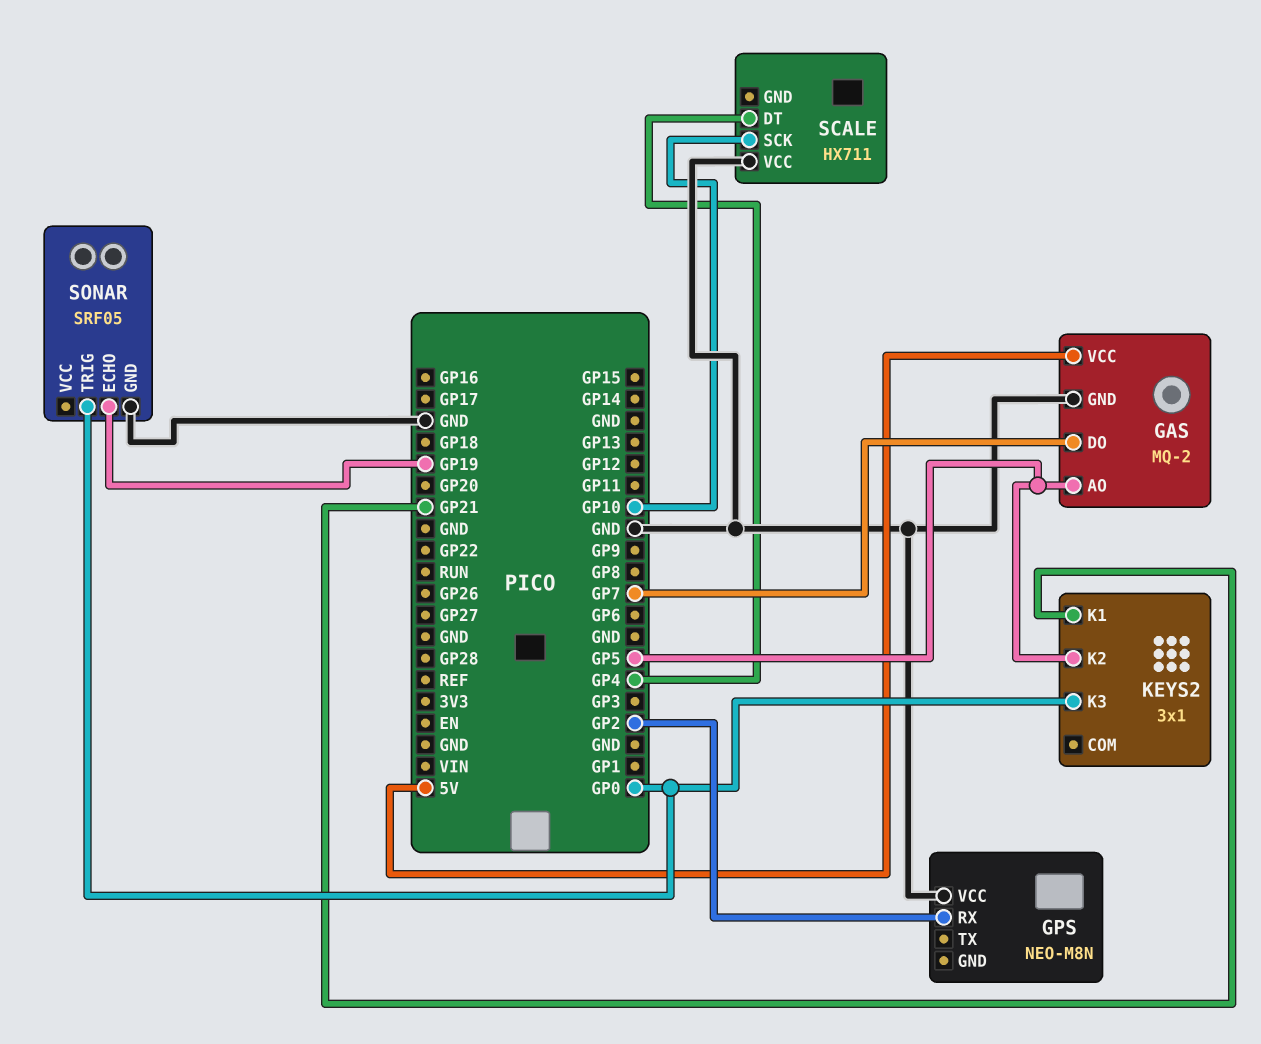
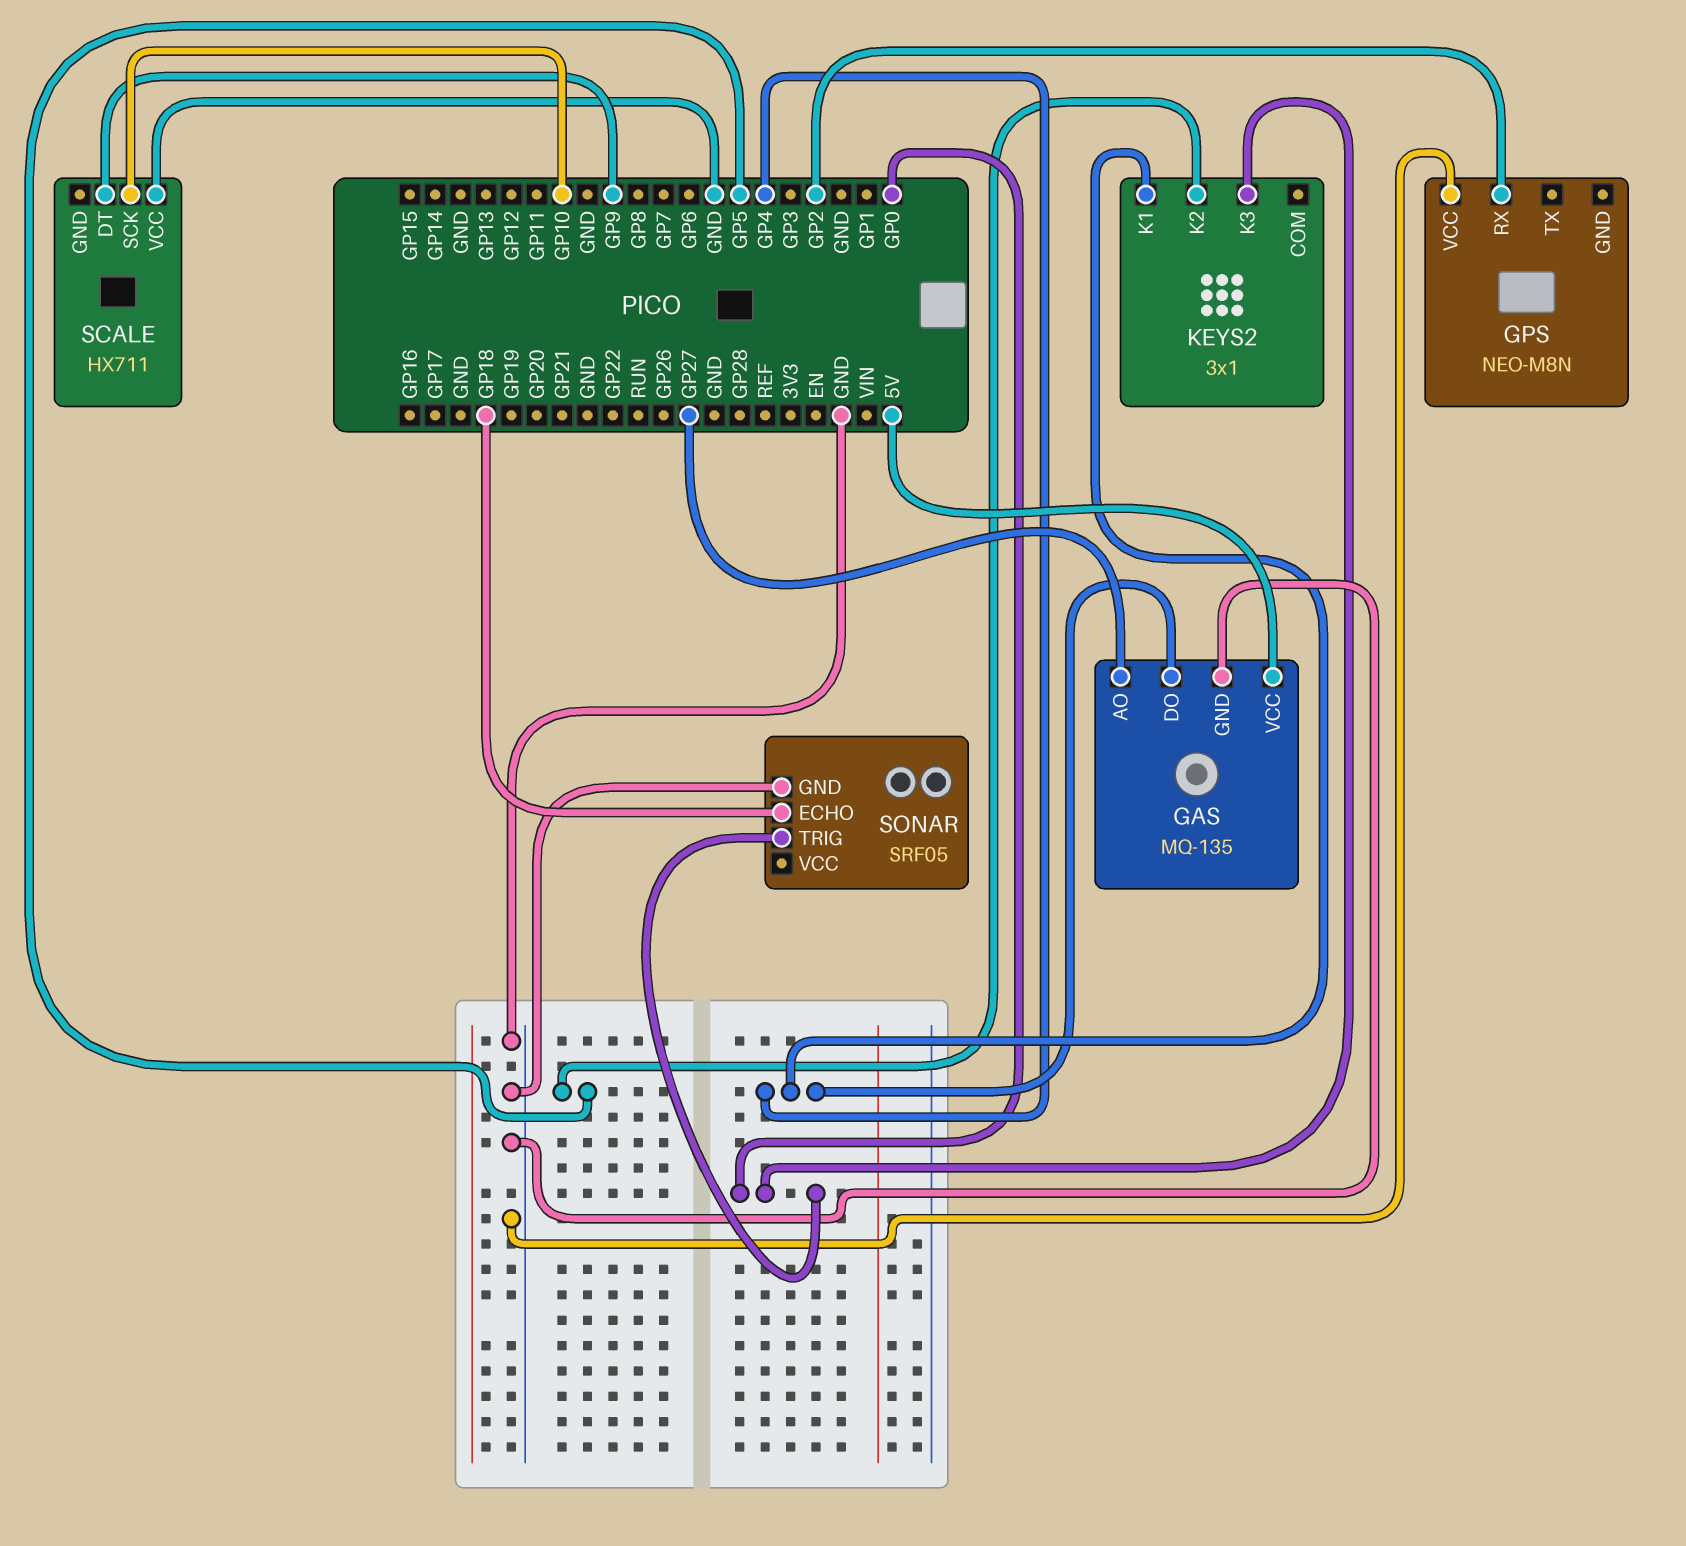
GAS: MQ-2 -> MQ-135
GAS pin AO: GP5 -> GP27
GAS pin DO: GP7 -> GP4
KEYS2 pin K1: GP21 -> GP4
SCALE pin DT: GP4 -> GP9
SONAR pin ECHO: GP19 -> GP18

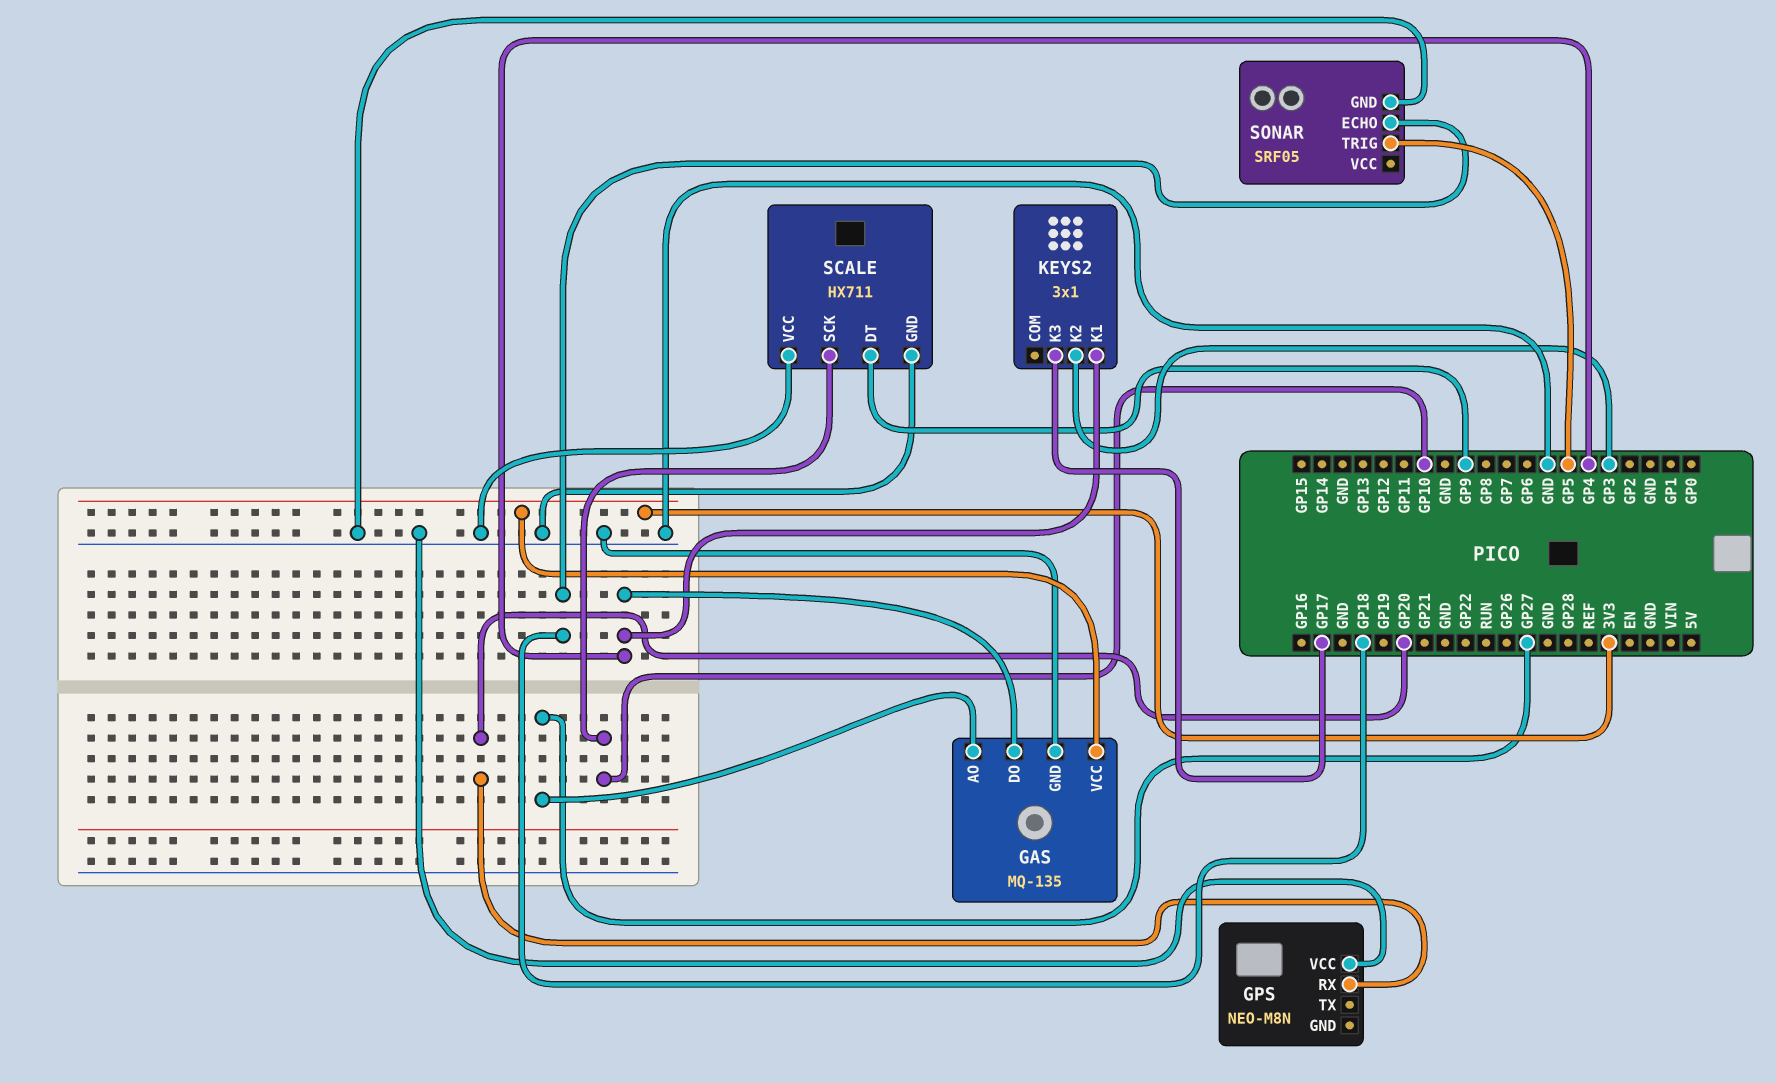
GAS pin VCC: 5V -> 3V3
GPS pin RX: GP2 -> GP20
KEYS2 pin K2: GP5 -> GP3
KEYS2 pin K3: GP0 -> GP17
SCALE pin GND: none -> GND
SONAR pin TRIG: GP0 -> GP5

